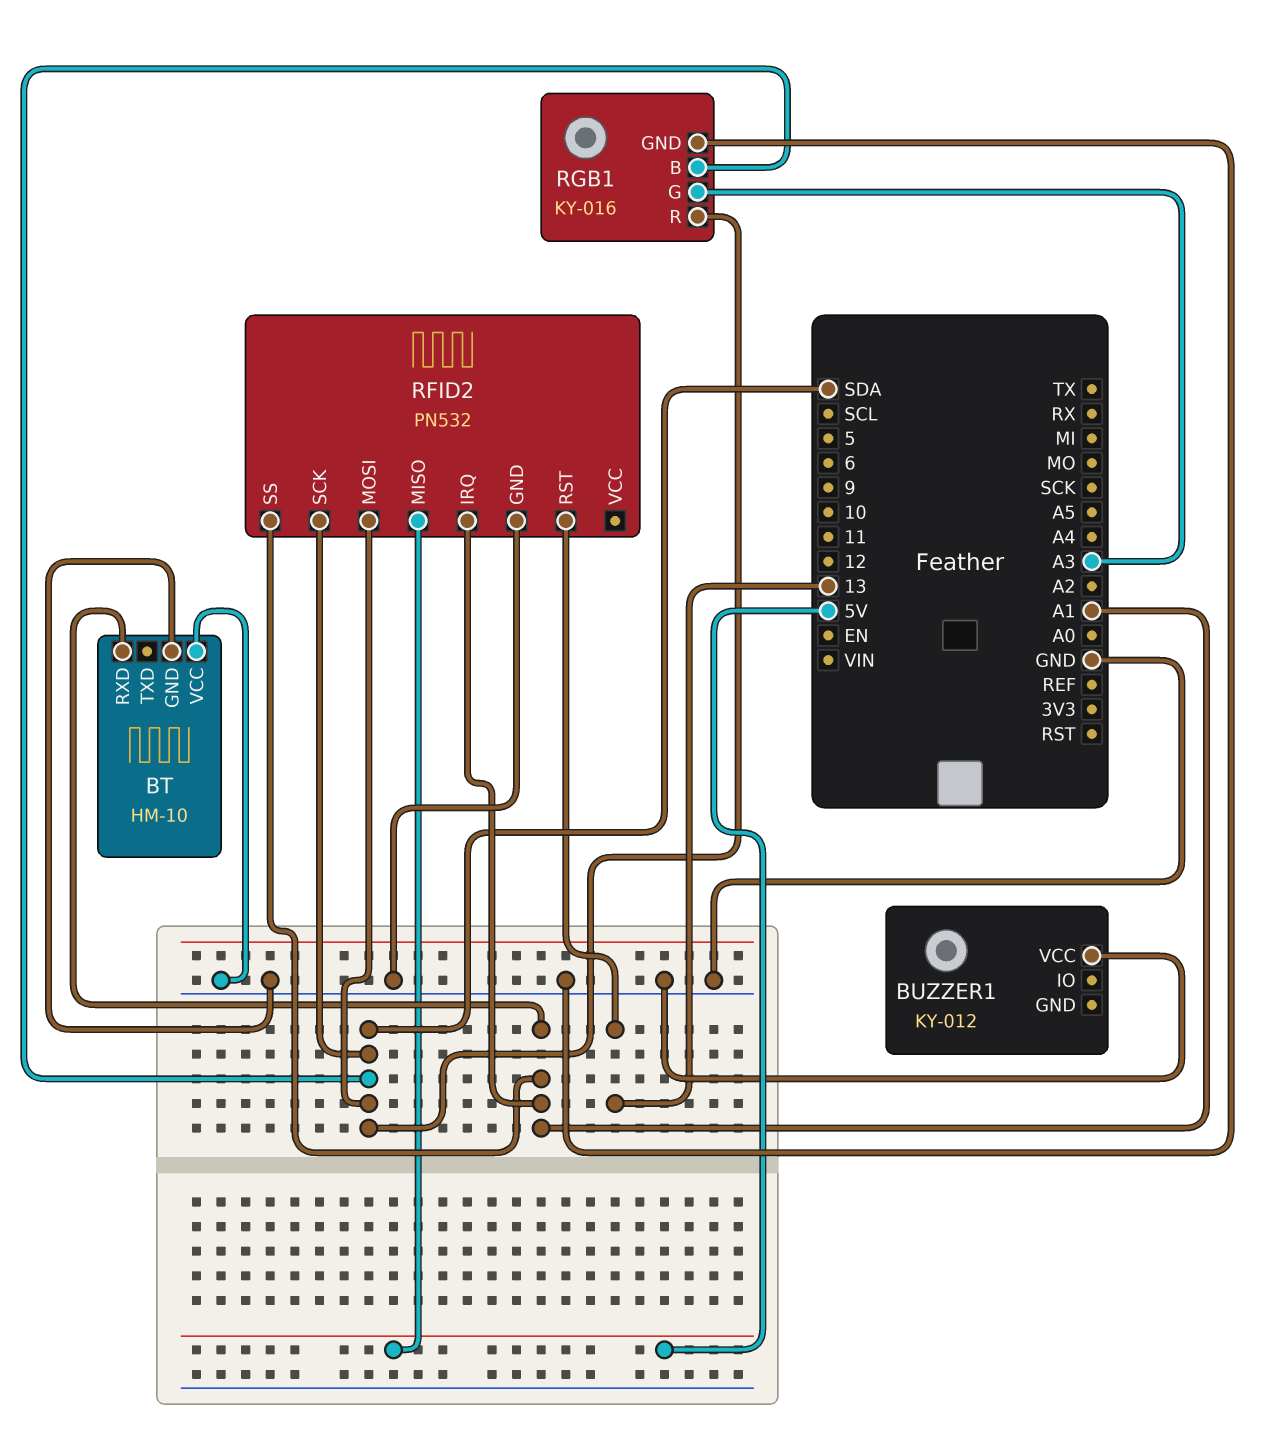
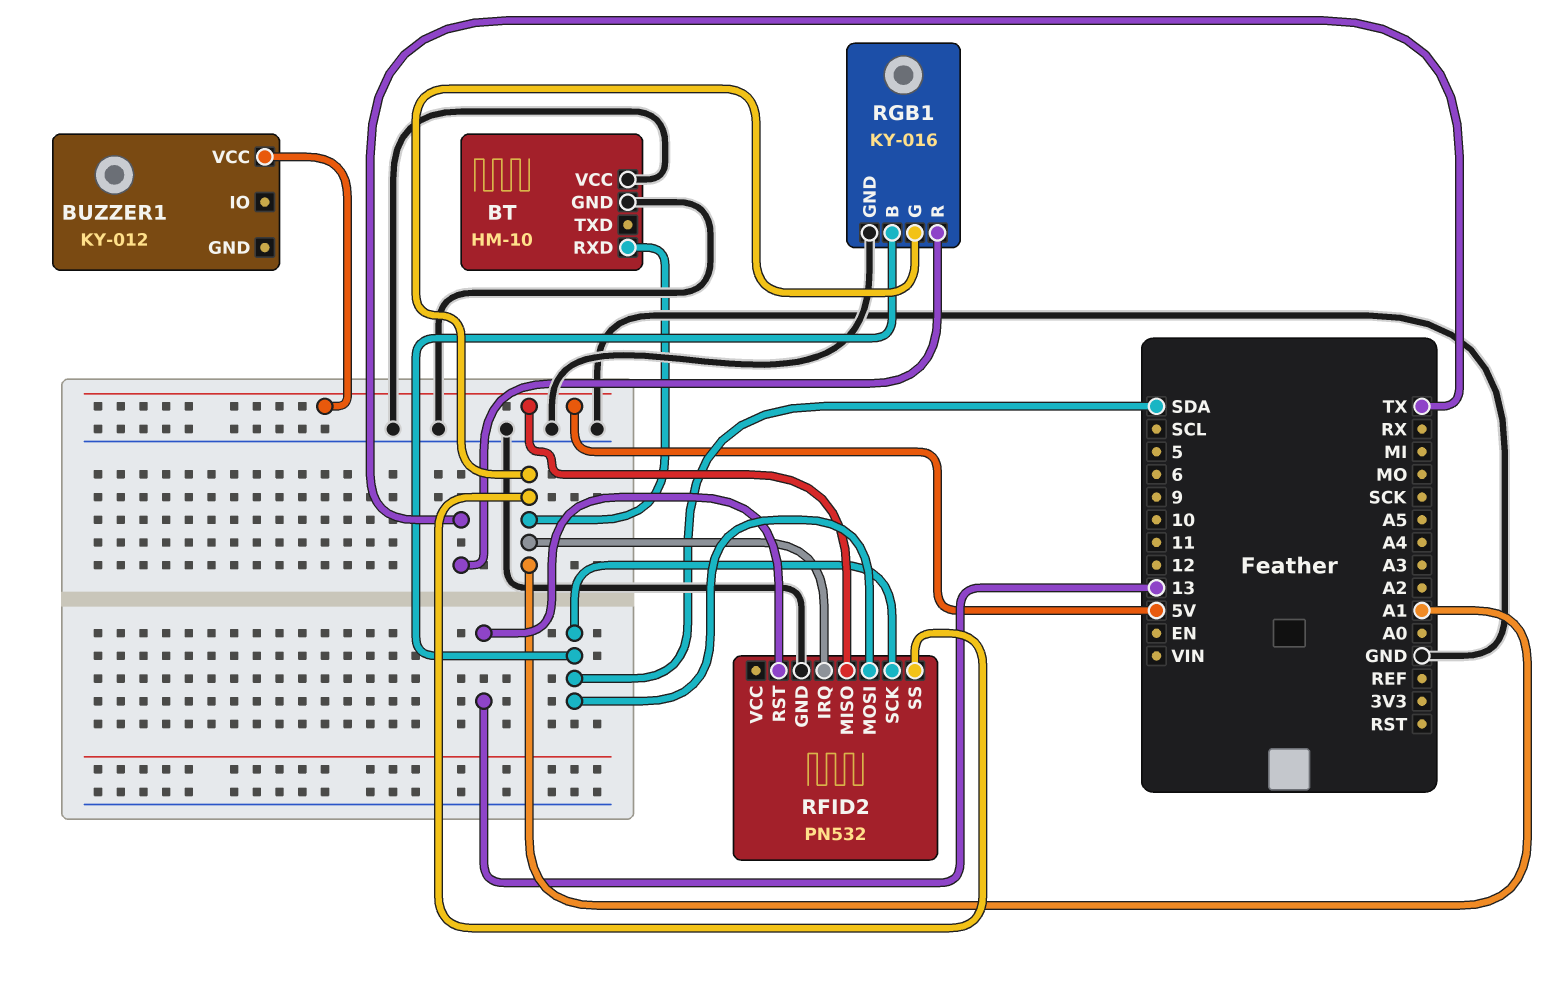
BUZZER1 pin VCC: GND -> 5V
RGB1 pin G: A3 -> A1
RGB1 pin R: SDA -> TX

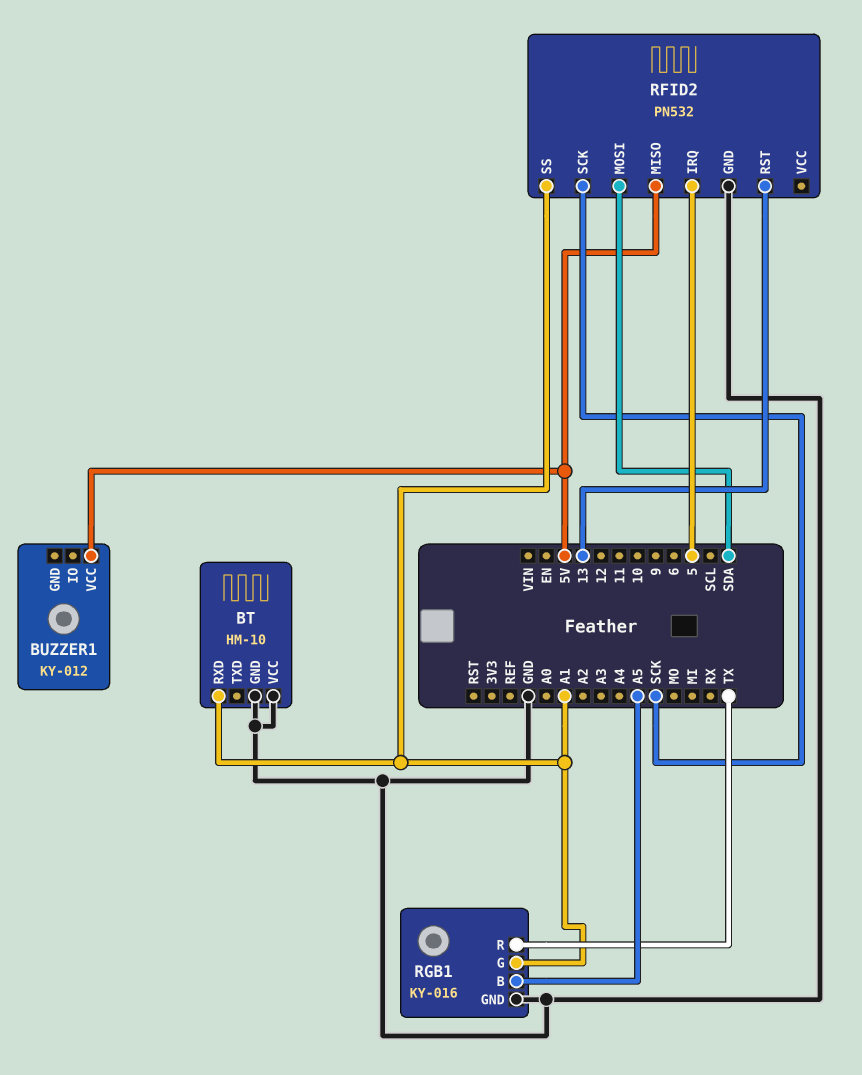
RFID2 pin IRQ: A1 -> 5
RFID2 pin SCK: SDA -> SCK
RGB1 pin B: SDA -> A5

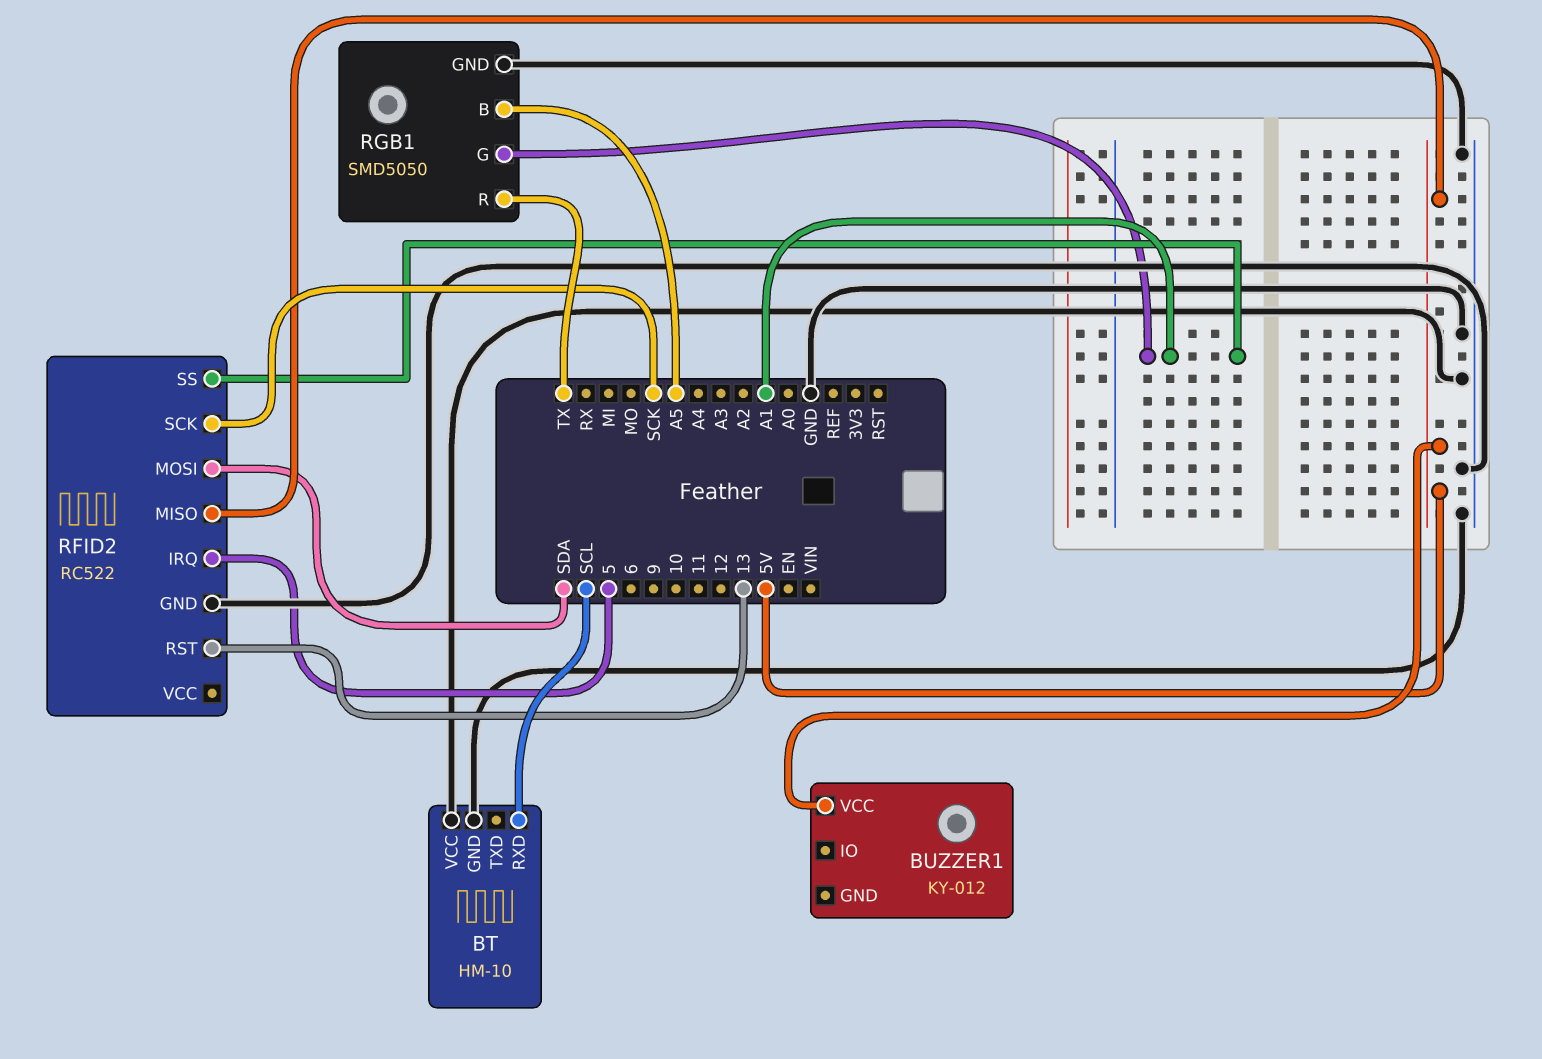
BT pin RXD: A1 -> SCL
RFID2: PN532 -> RC522
RGB1: KY-016 -> SMD5050

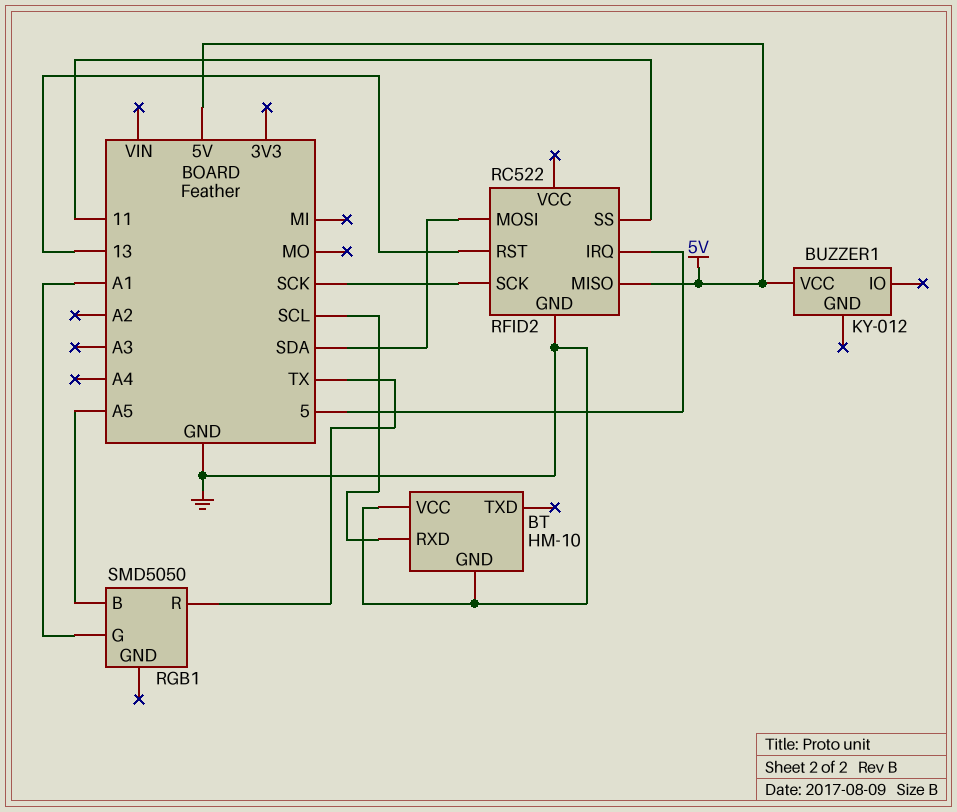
RFID2 pin SS: A1 -> 11
RGB1 pin GND: GND -> none

